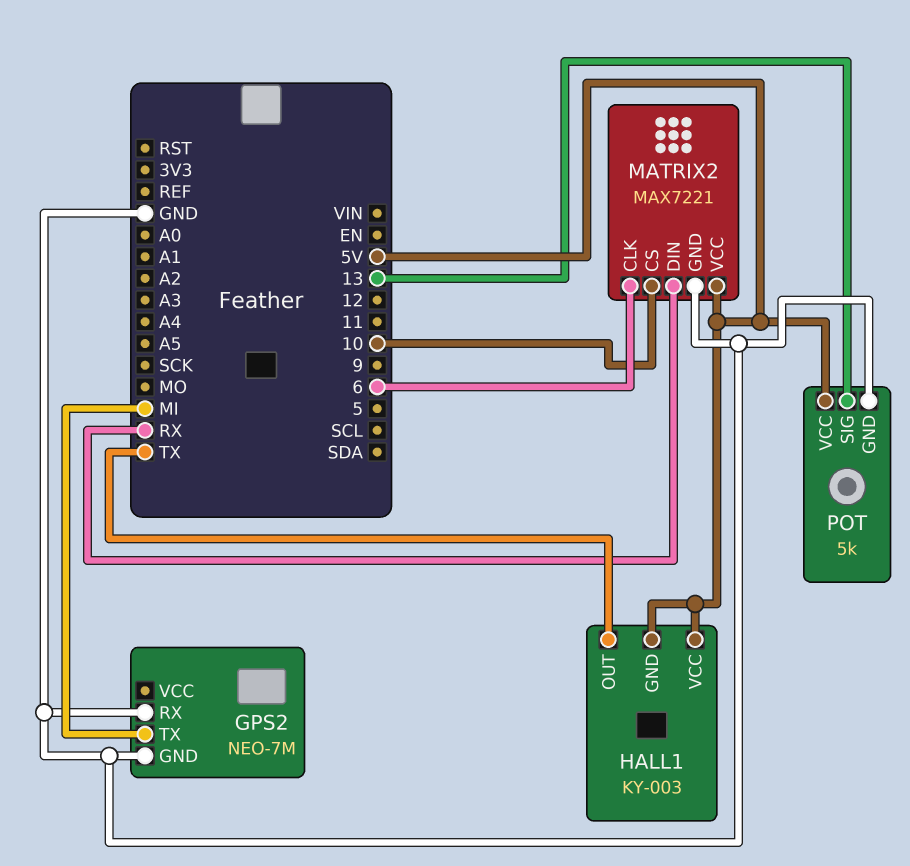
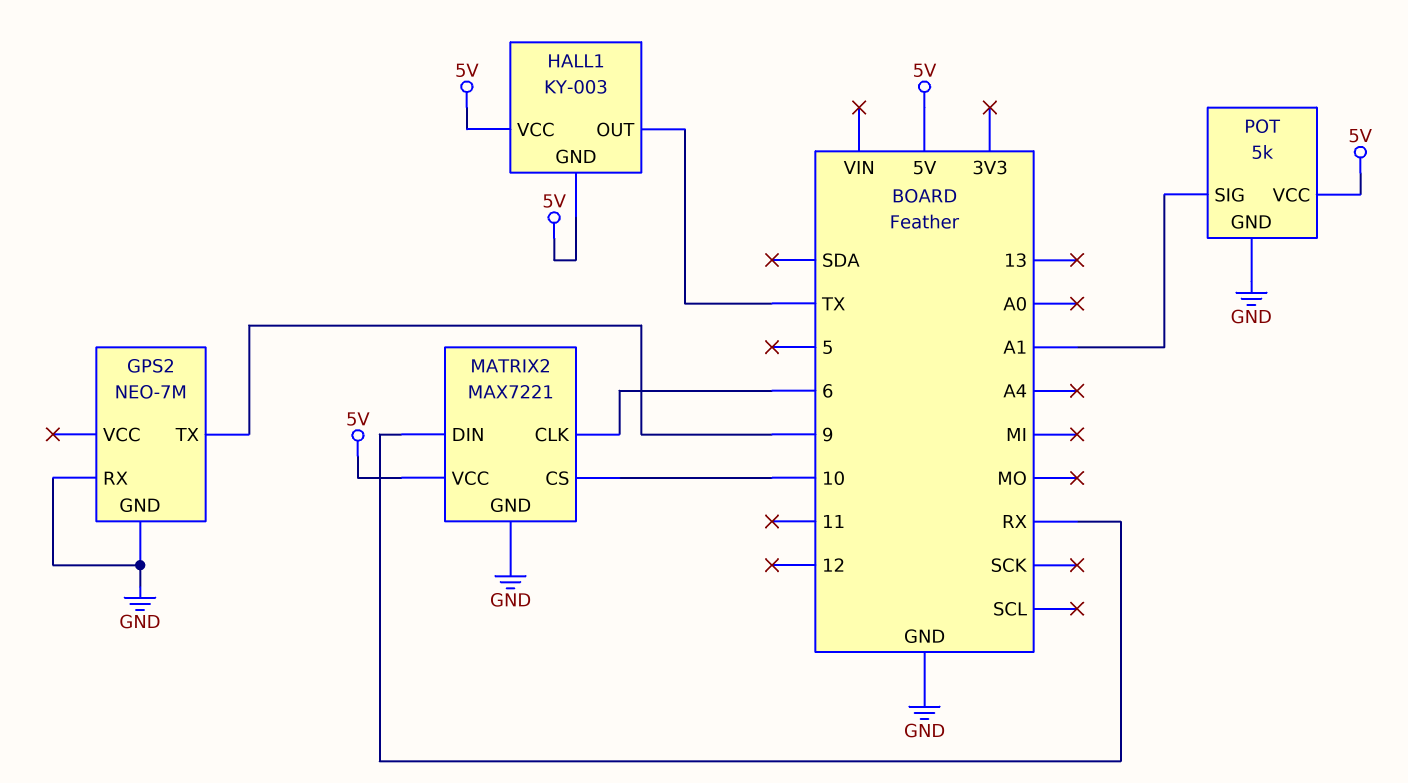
GPS2 pin TX: MI -> 9
POT pin SIG: 13 -> A1

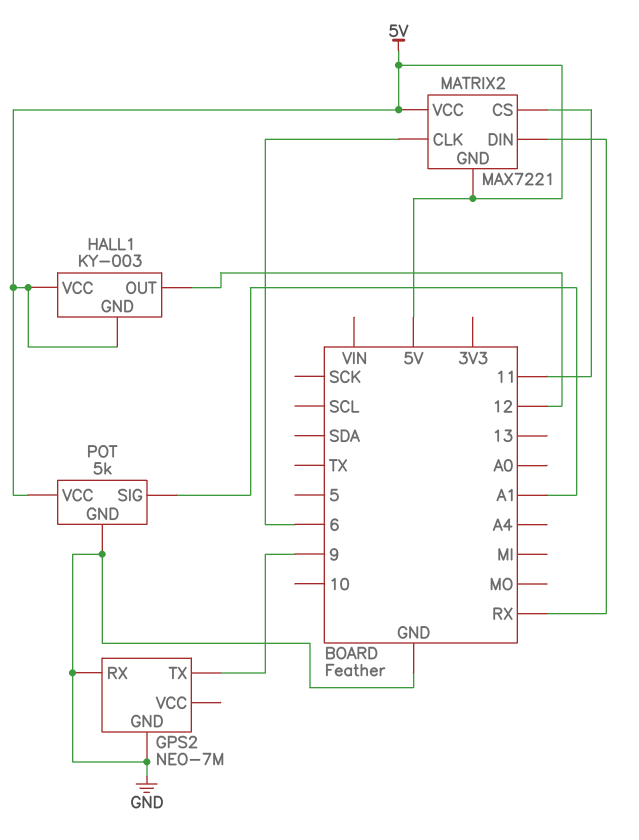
HALL1 pin OUT: TX -> 12
MATRIX2 pin CS: 10 -> 11
MATRIX2 pin GND: GND -> 5V

